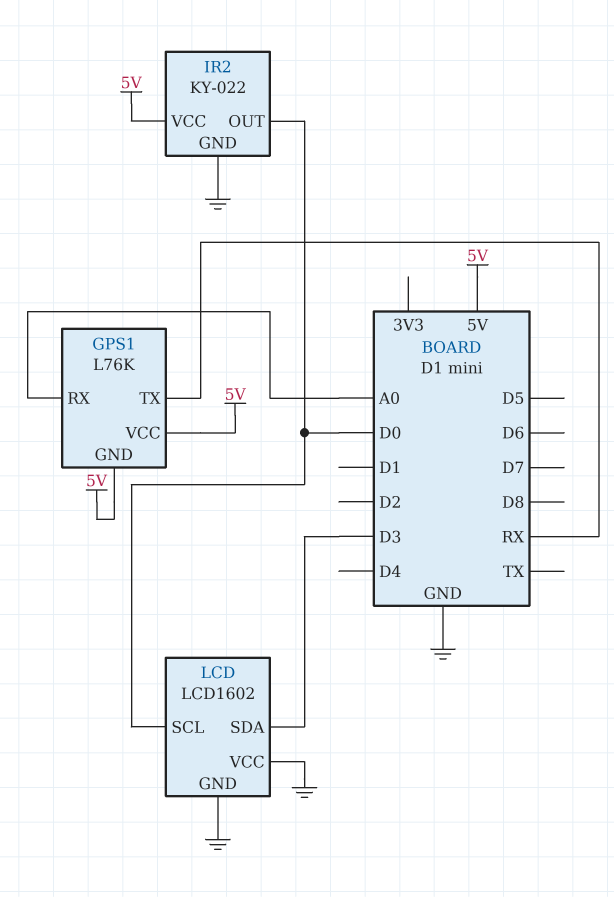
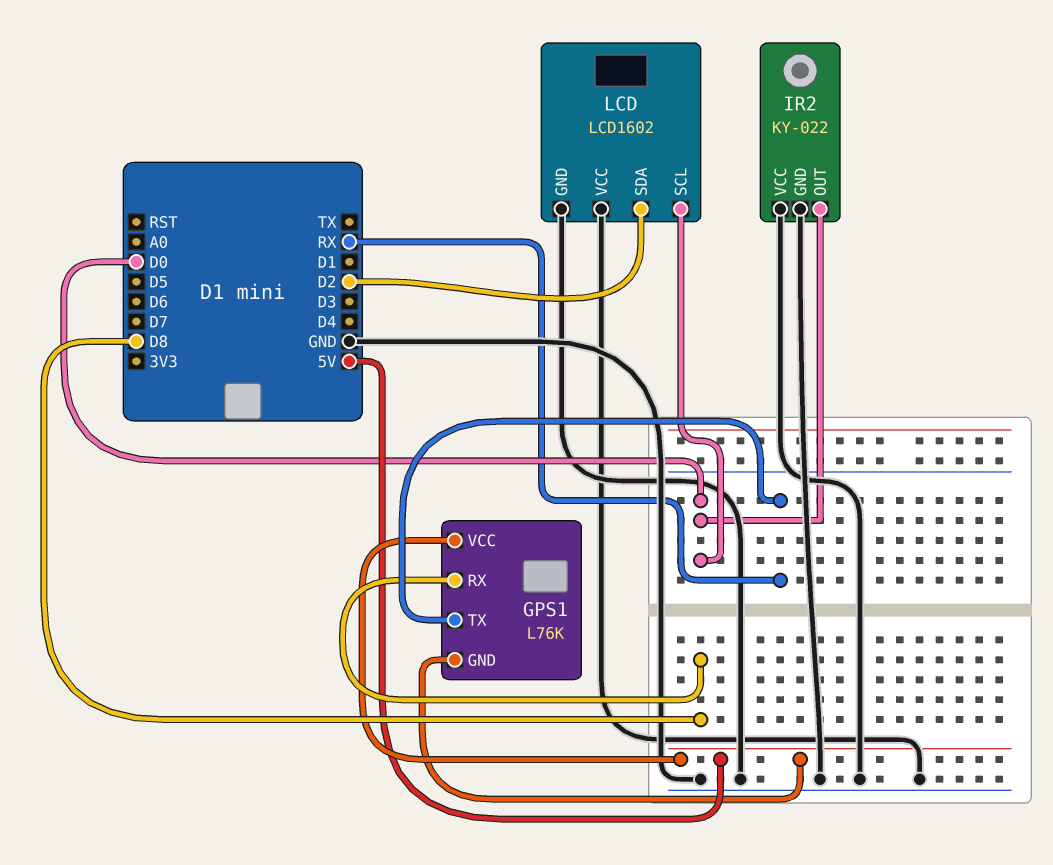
GPS1 pin RX: A0 -> D8
IR2 pin VCC: 5V -> GND
LCD pin SDA: D3 -> D2

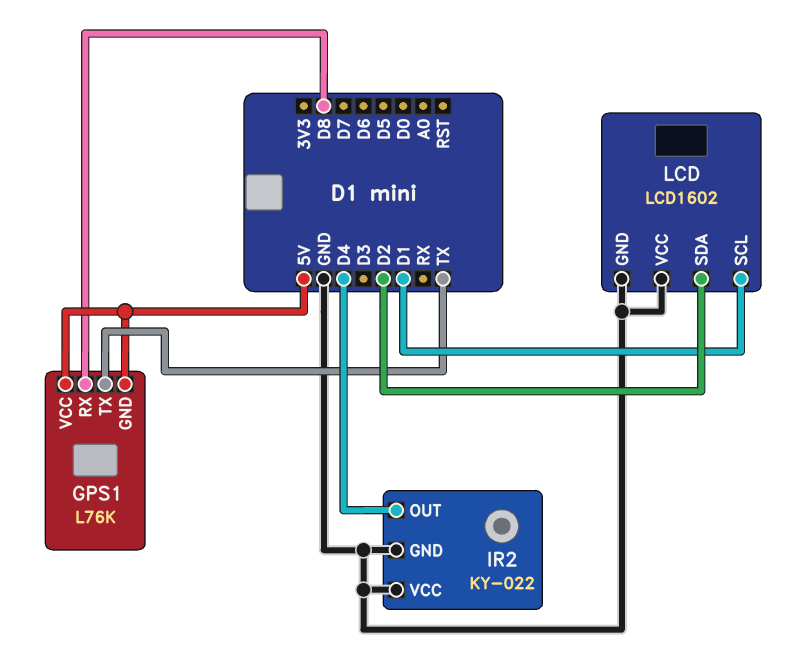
GPS1 pin TX: RX -> TX
IR2 pin OUT: D0 -> D4
LCD pin SCL: D0 -> D1

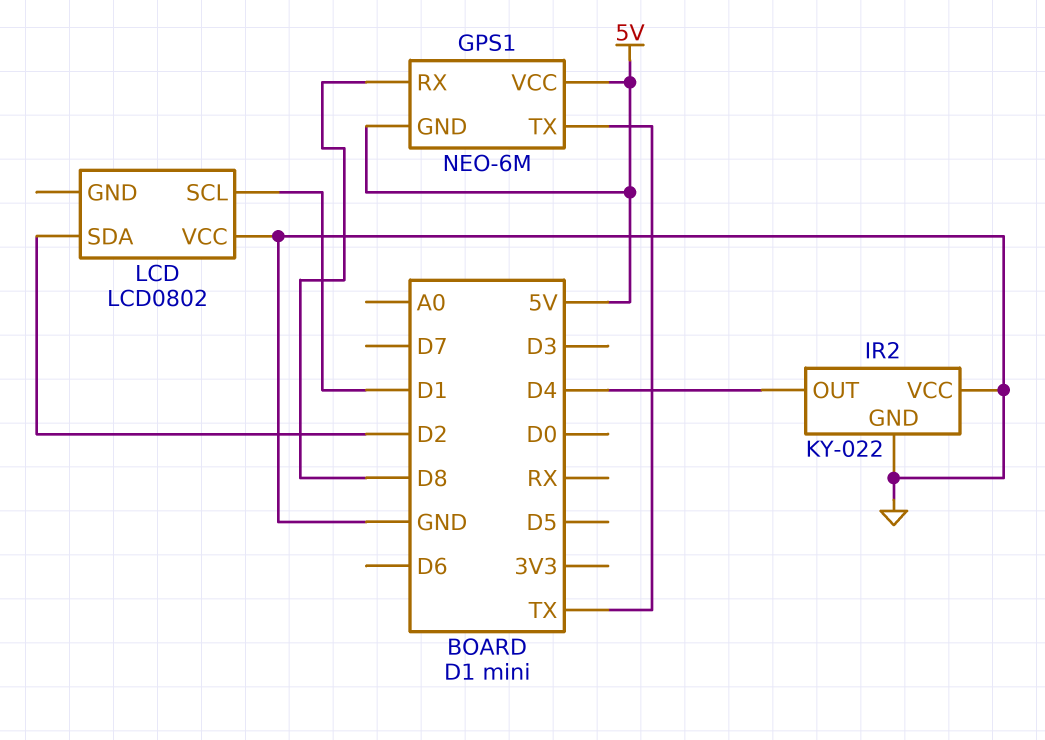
GPS1: L76K -> NEO-6M
LCD: LCD1602 -> LCD0802
LCD pin GND: GND -> none

